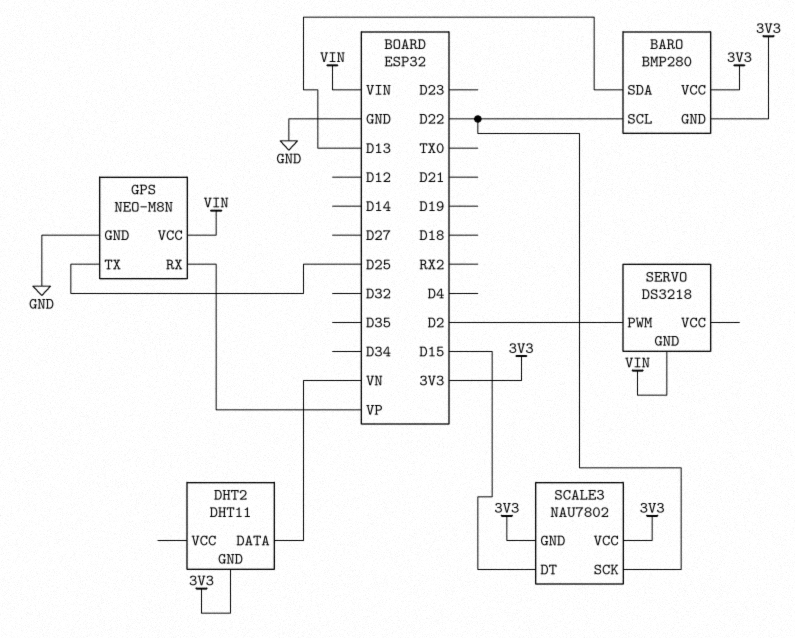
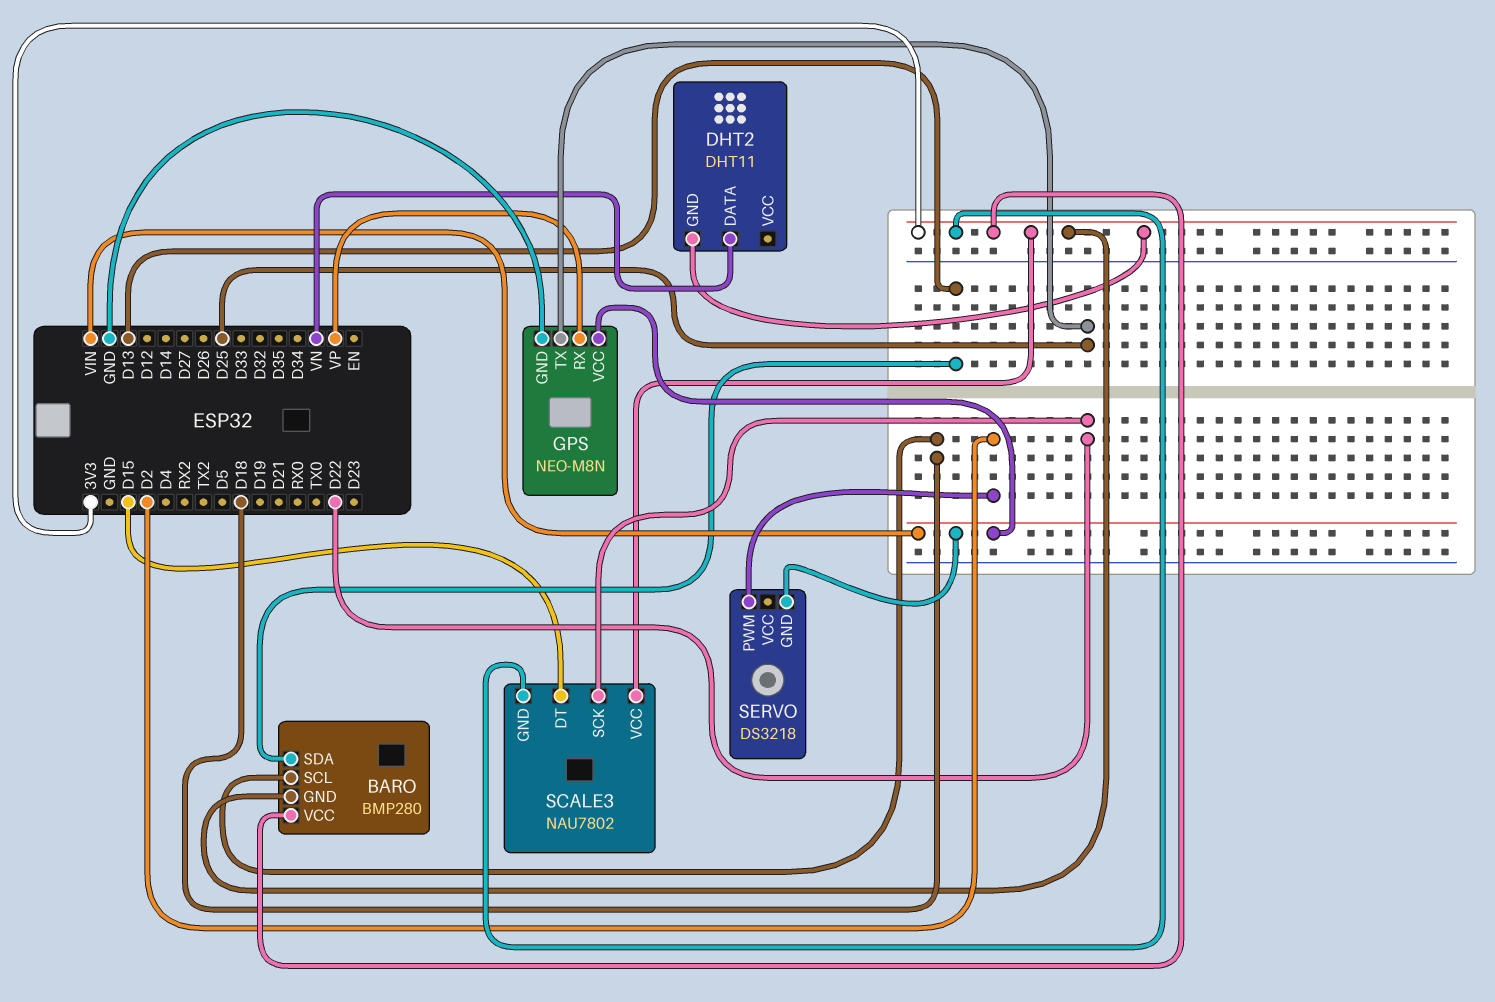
BARO pin SCL: D22 -> D18

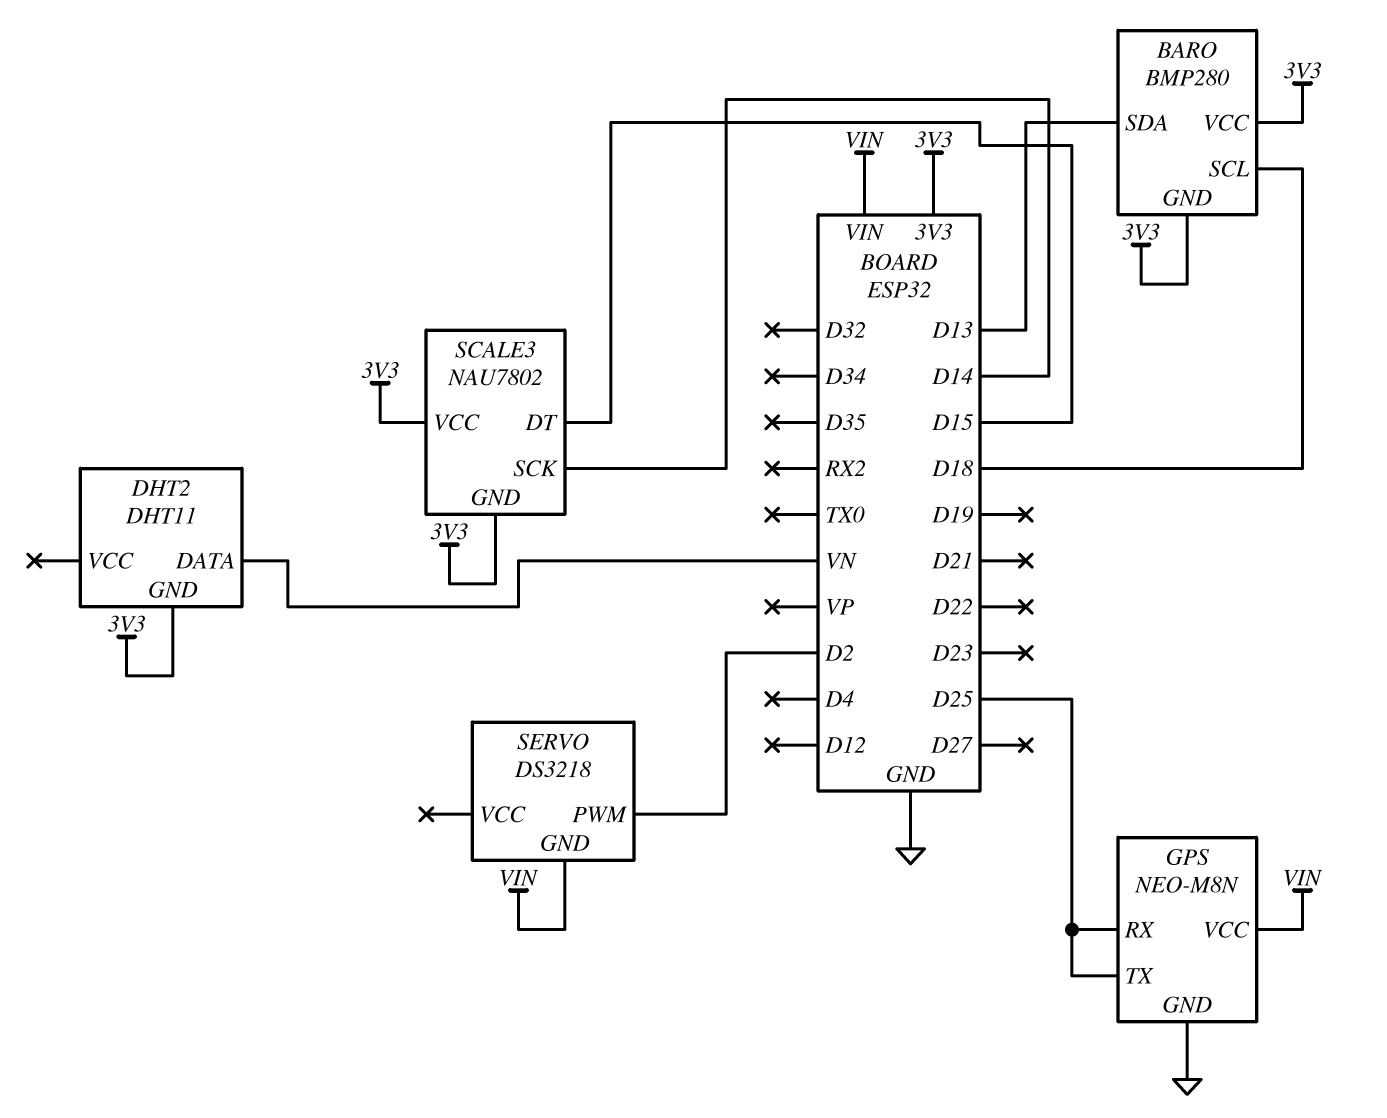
GPS pin RX: VP -> D25
SCALE3 pin SCK: D22 -> D14

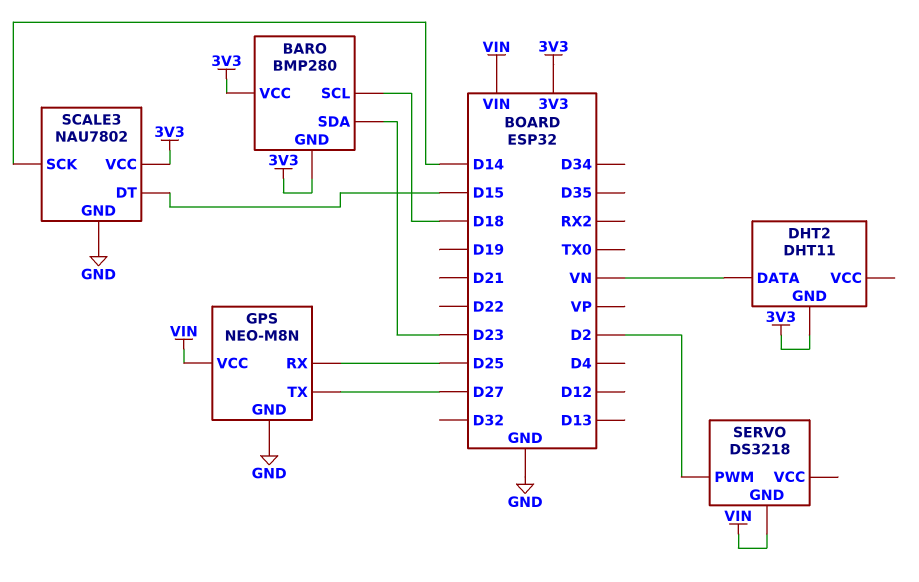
BARO pin SDA: D13 -> D23
GPS pin TX: D25 -> D27
SCALE3 pin GND: 3V3 -> GND

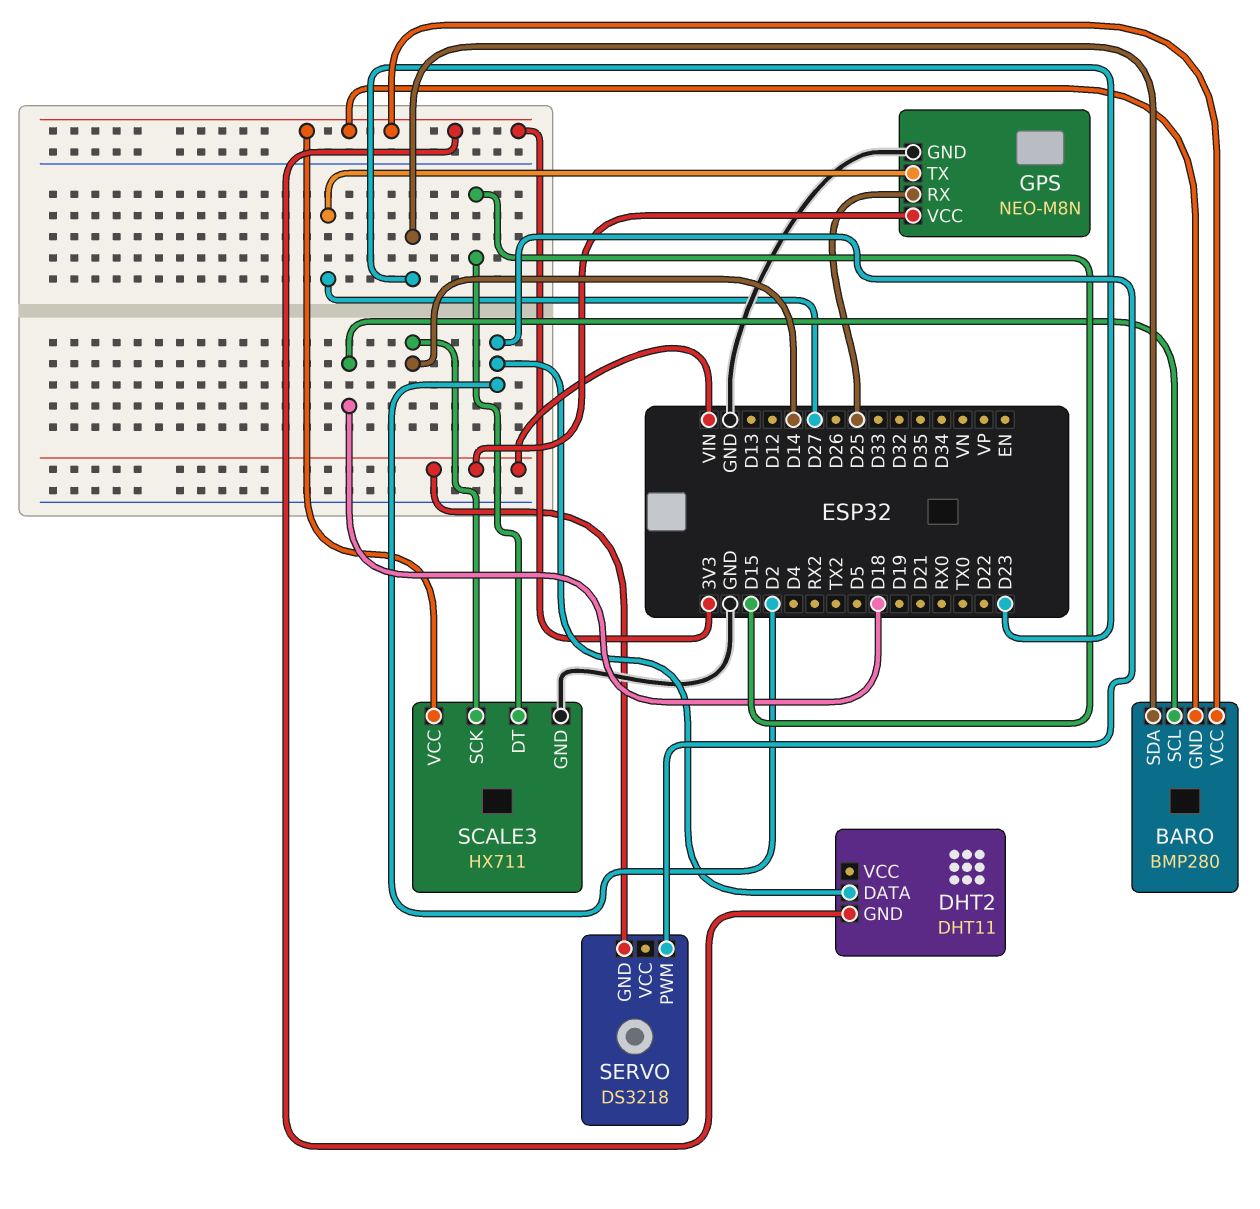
DHT2 pin DATA: VN -> D2
SCALE3: NAU7802 -> HX711

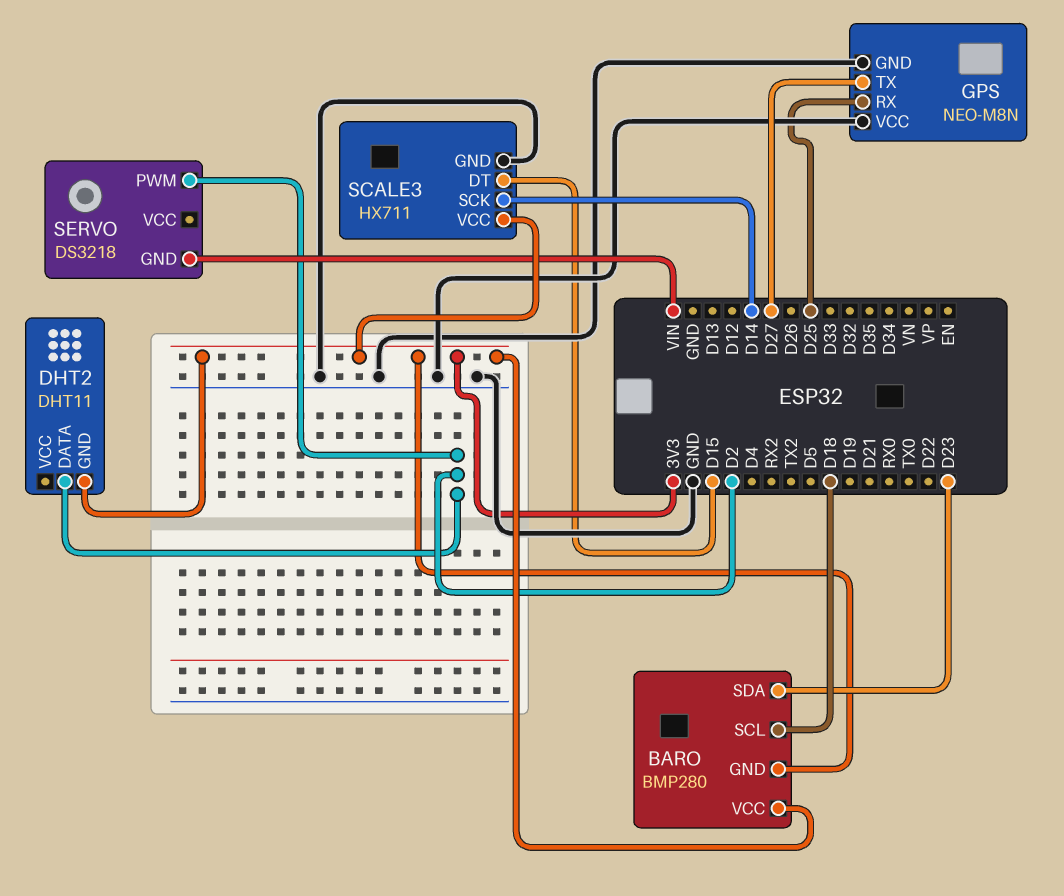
GPS pin VCC: VIN -> GND

